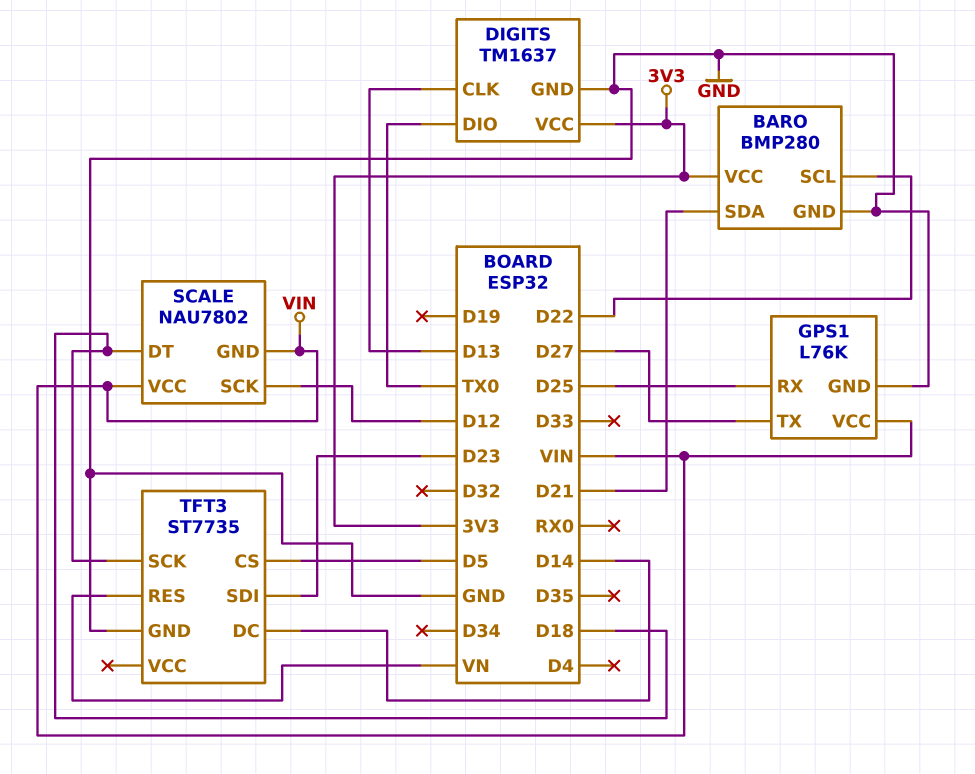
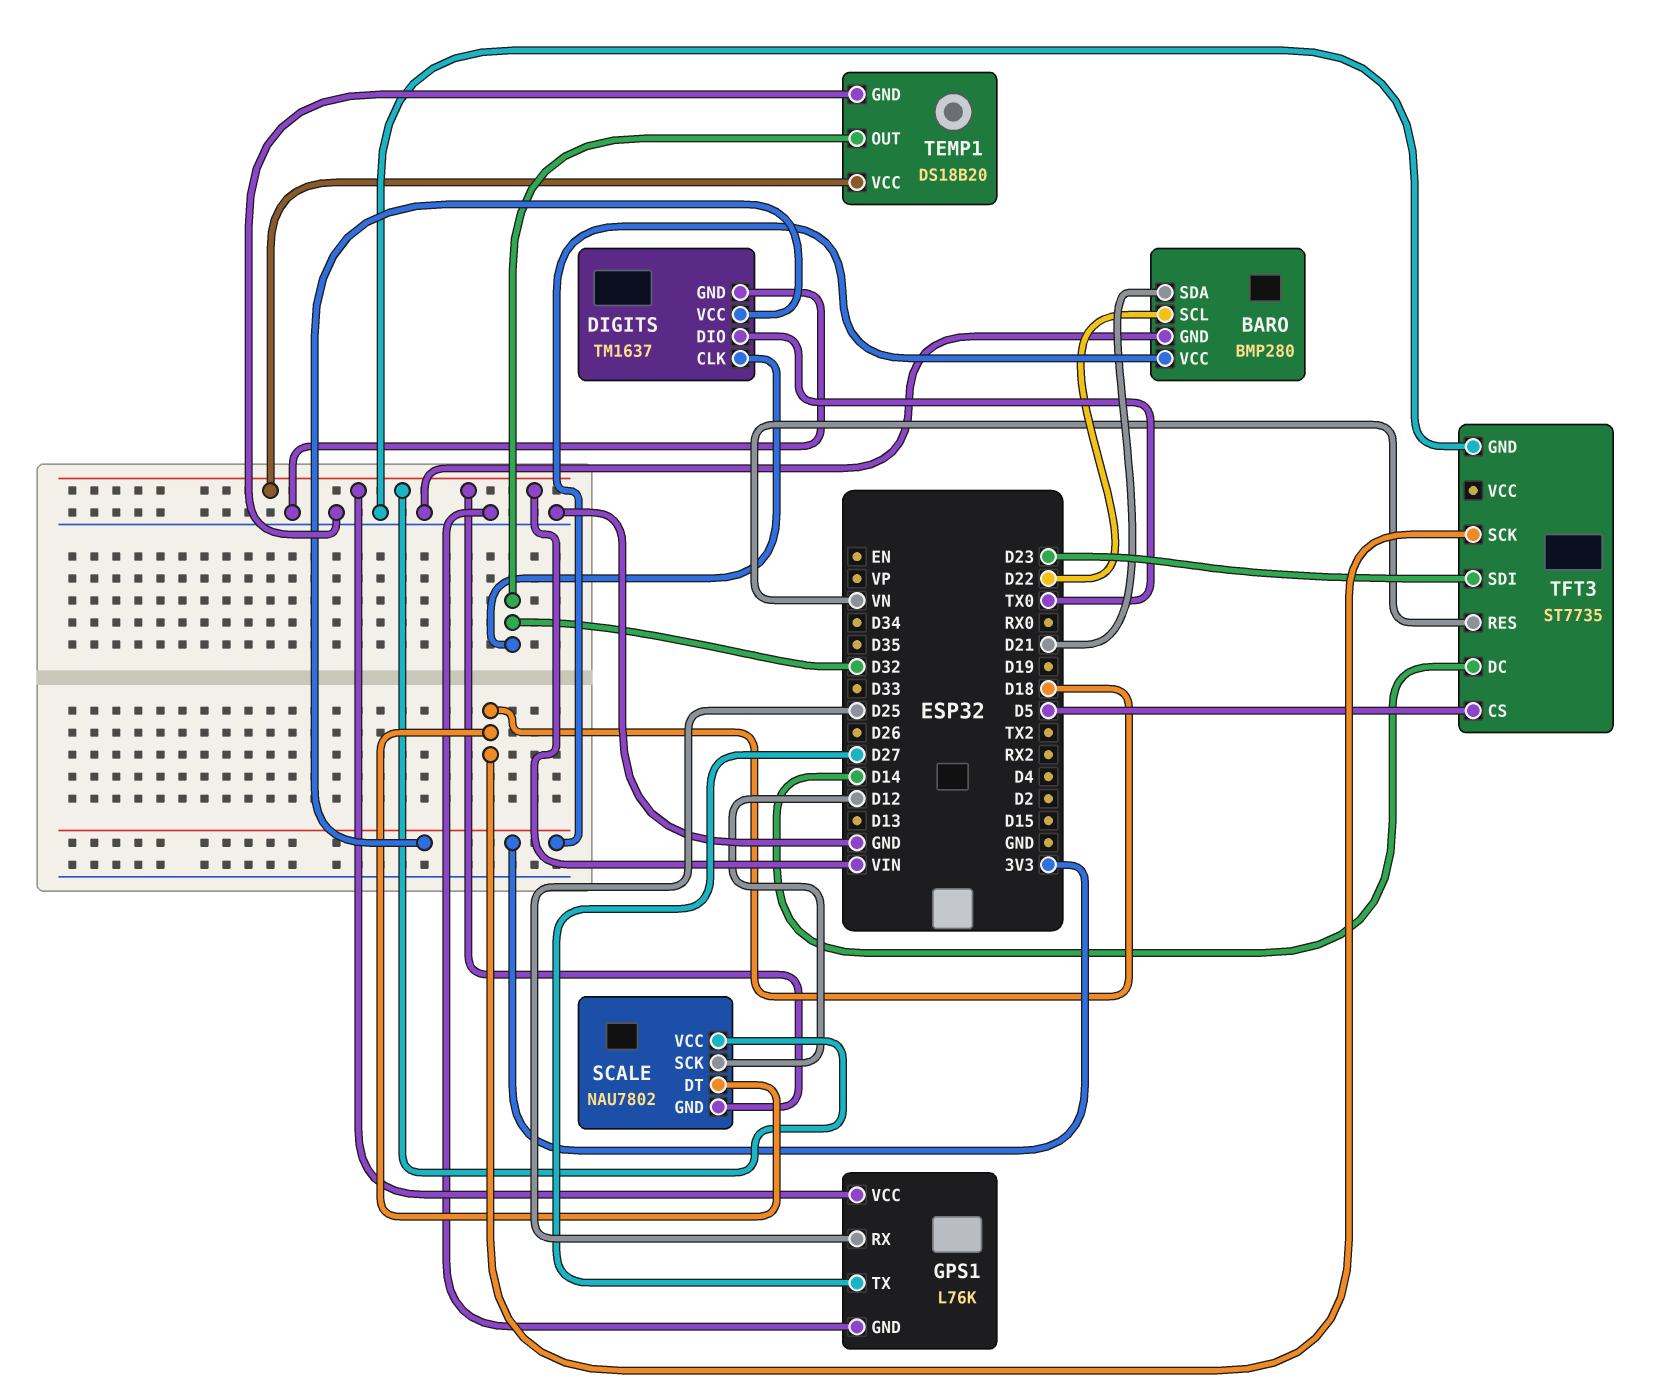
DIGITS pin CLK: D13 -> D32
TEMP1: none -> DS18B20
TEMP1 pin GND: none -> GND
TEMP1 pin OUT: none -> D32
TEMP1 pin VCC: none -> VIN

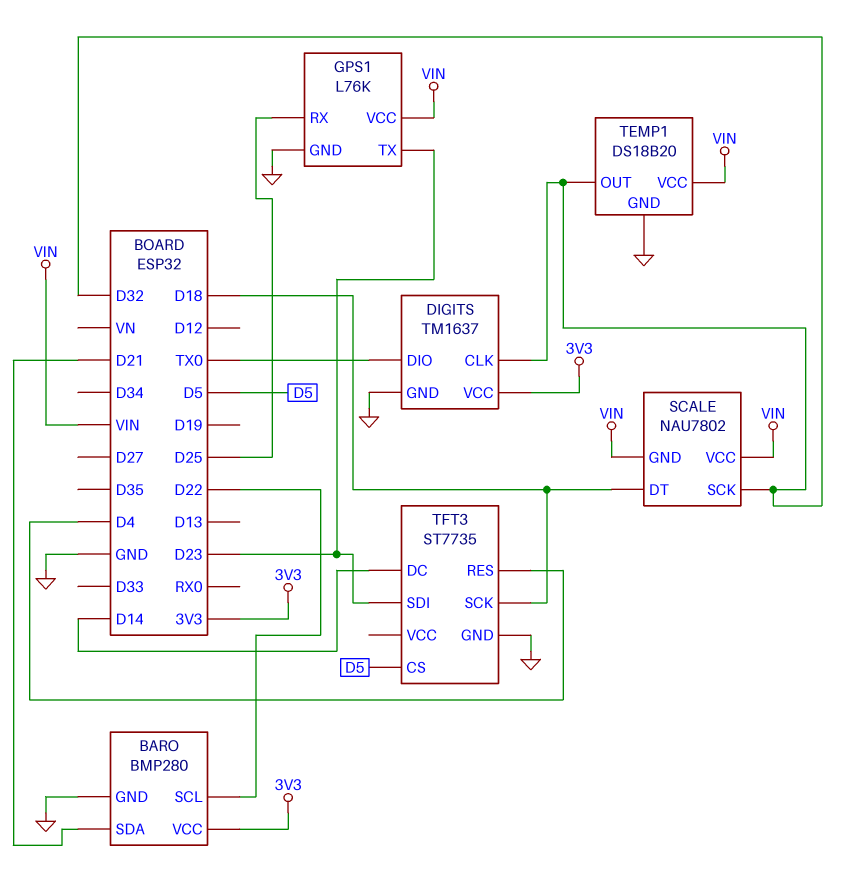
GPS1 pin TX: D27 -> D23
SCALE pin SCK: D12 -> D32
TFT3 pin RES: VN -> D4

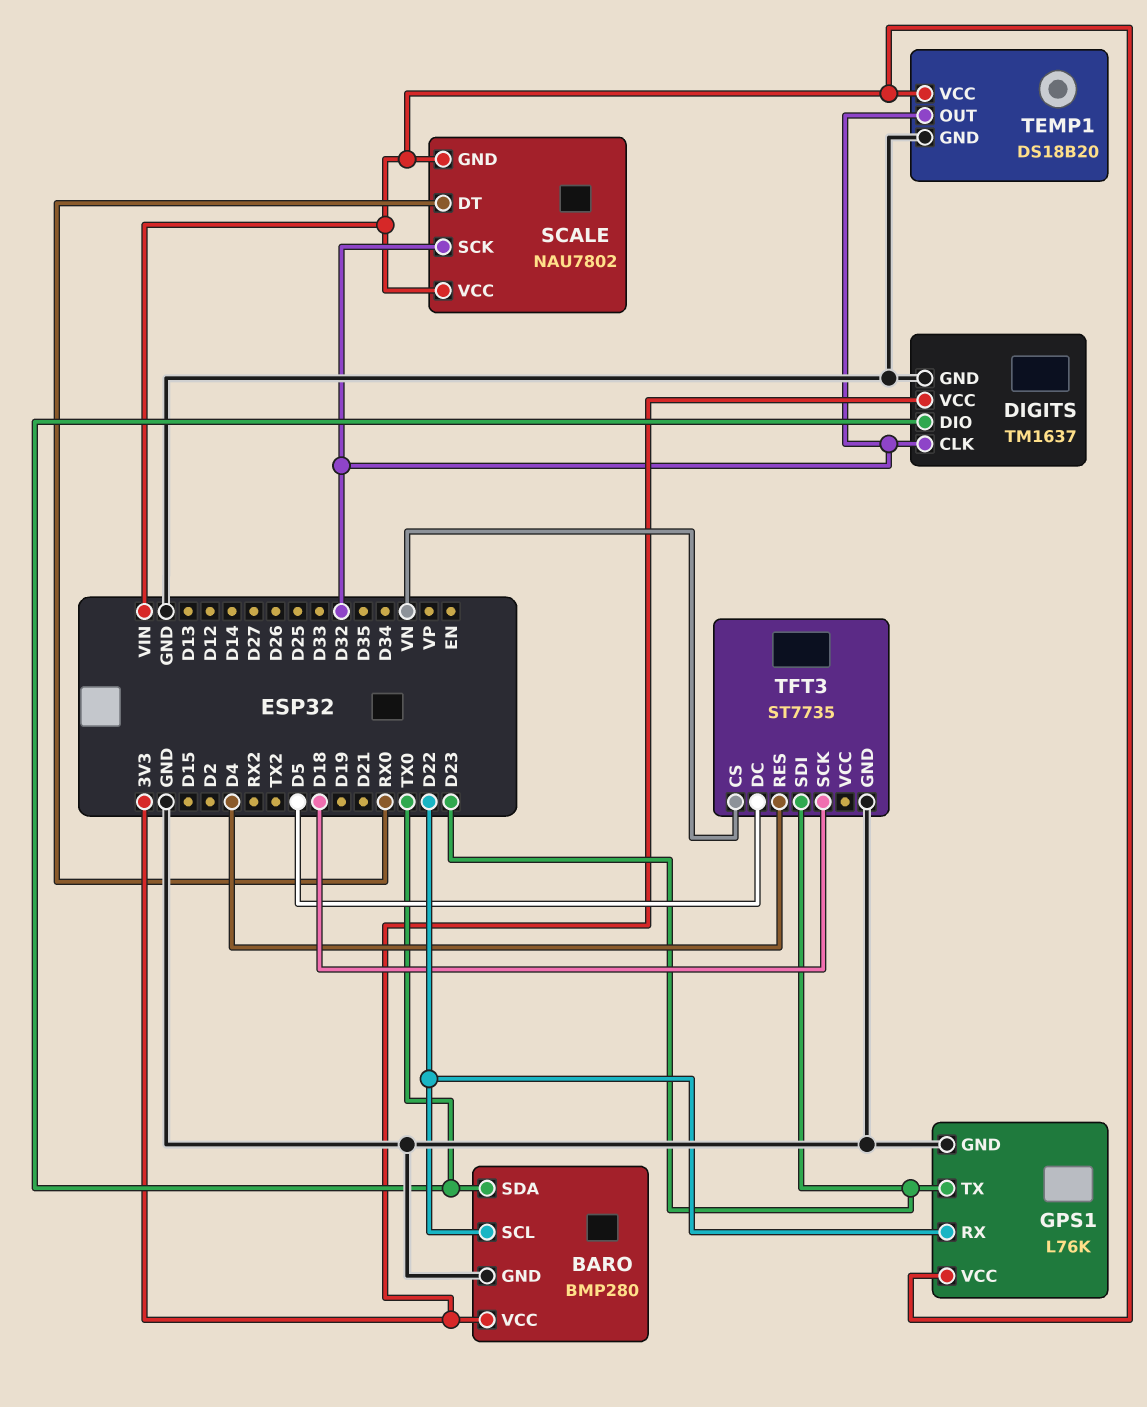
BARO pin SDA: D21 -> TX0
GPS1 pin RX: D25 -> D22
SCALE pin DT: D18 -> RX0
TFT3 pin CS: D5 -> VN
TFT3 pin DC: D14 -> D5

